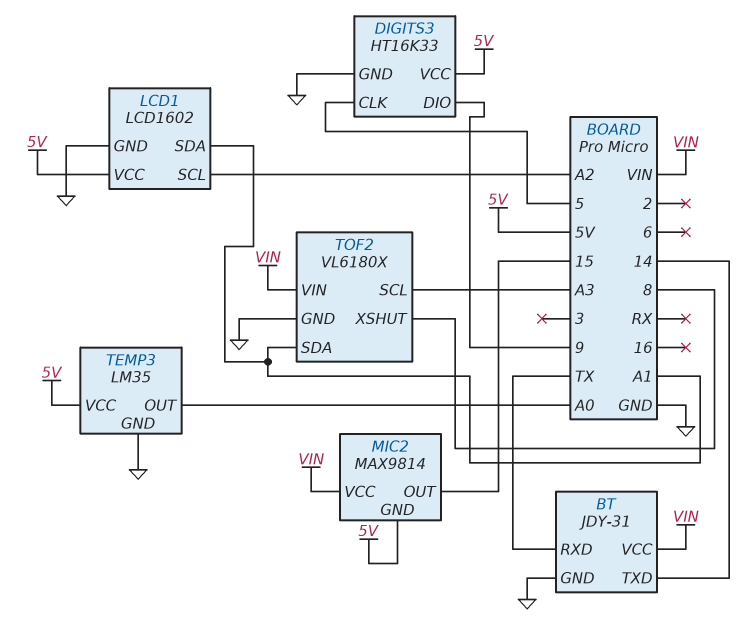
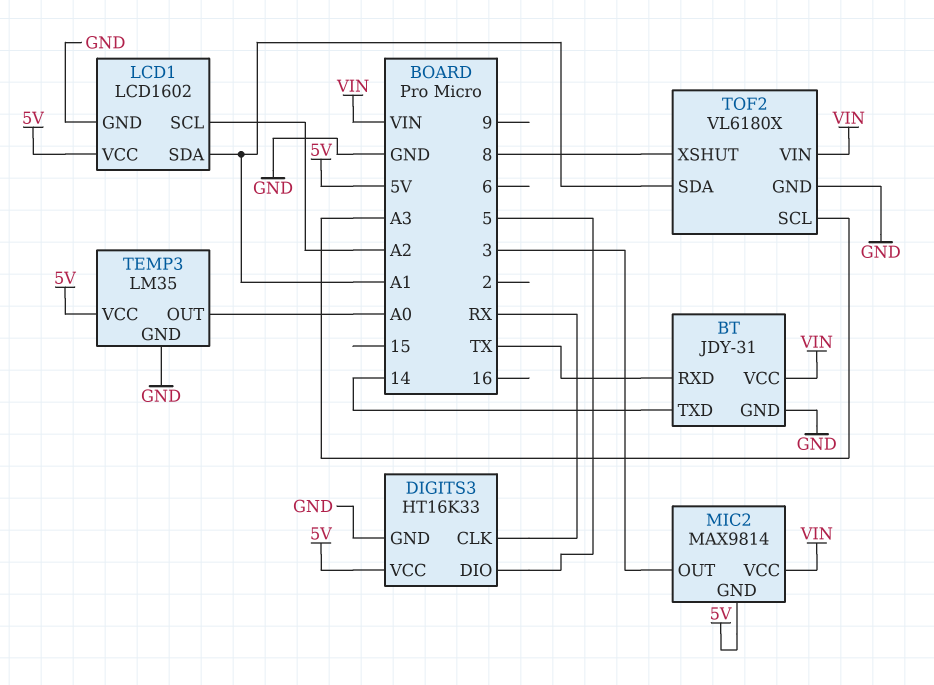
DIGITS3 pin CLK: 5 -> RX
DIGITS3 pin DIO: 9 -> 5
MIC2 pin OUT: 15 -> 3

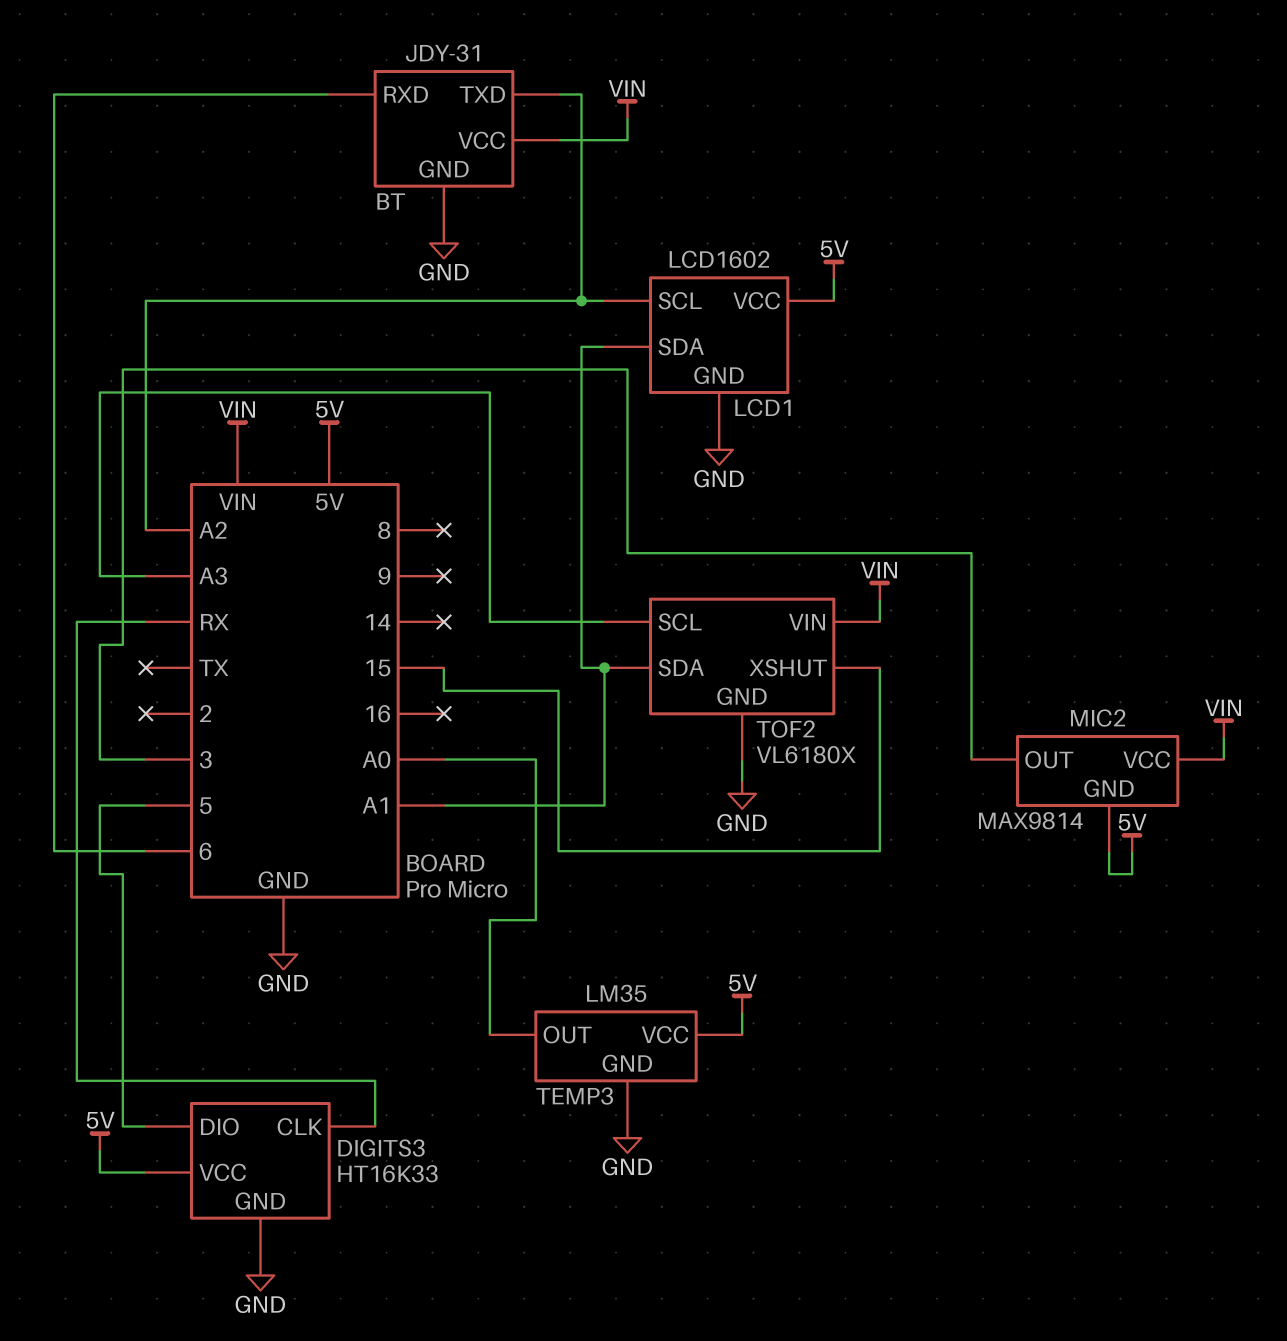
BT pin RXD: TX -> 6
BT pin TXD: 14 -> A2
TOF2 pin XSHUT: 8 -> 15

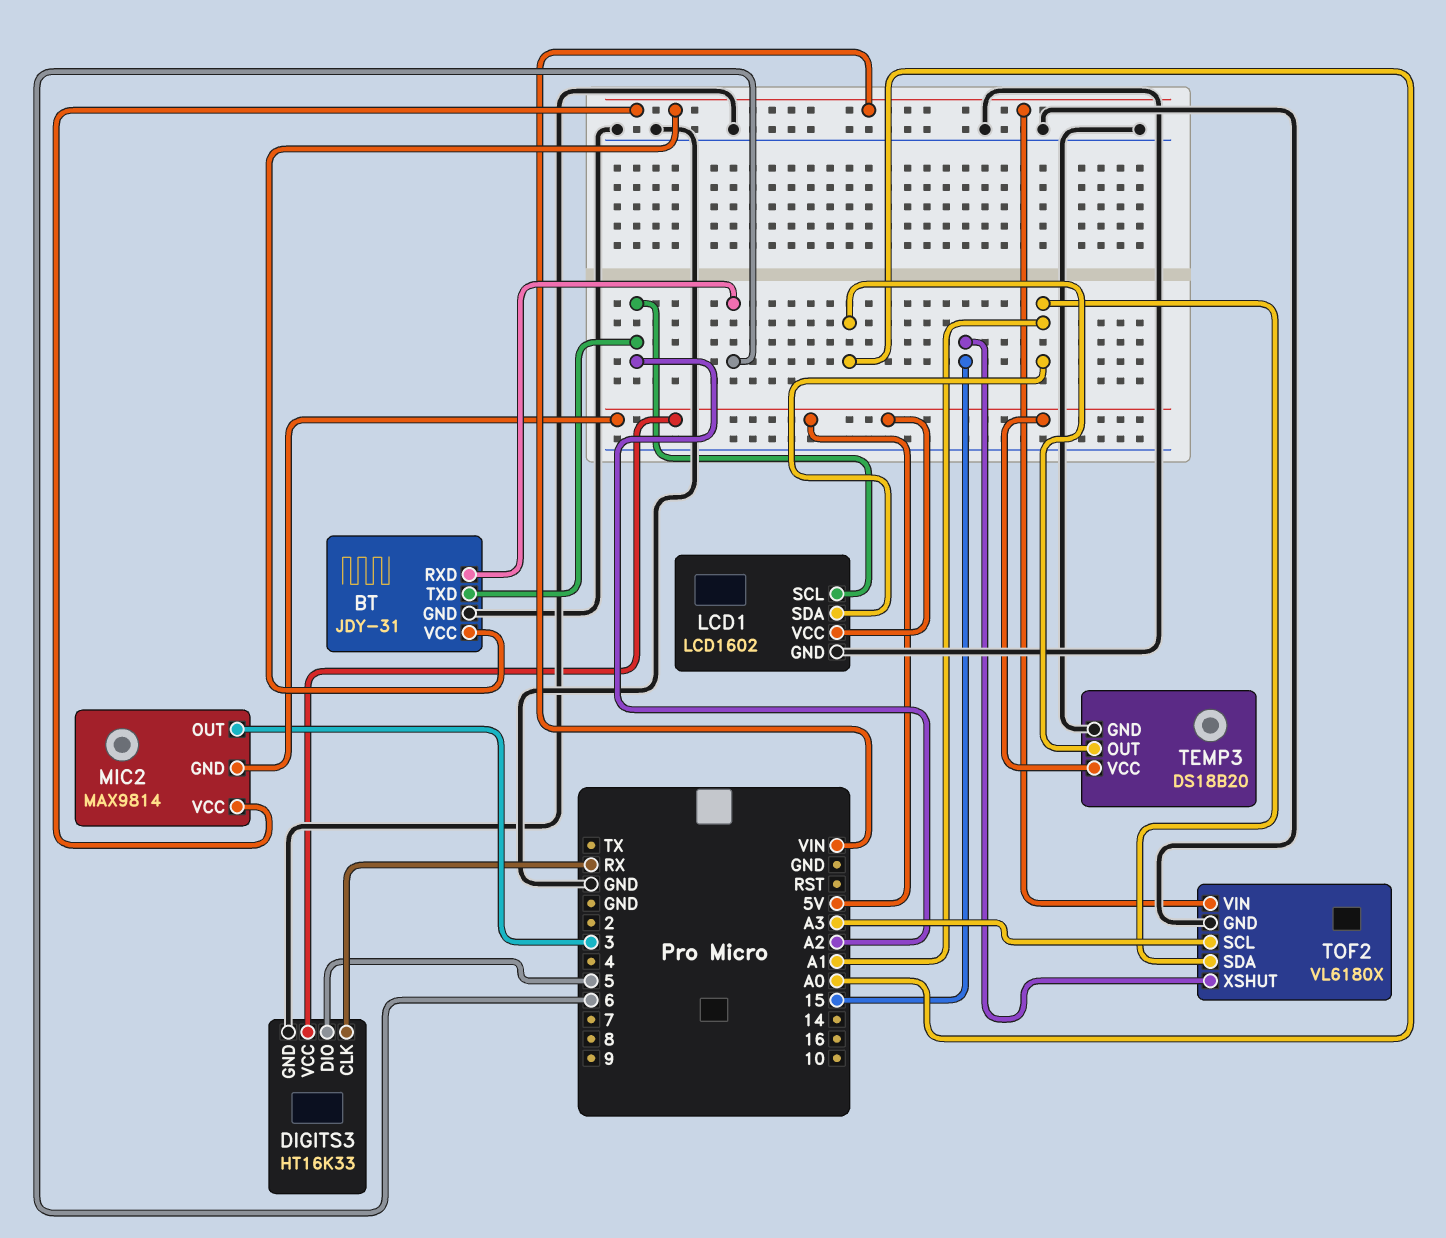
TEMP3: LM35 -> DS18B20

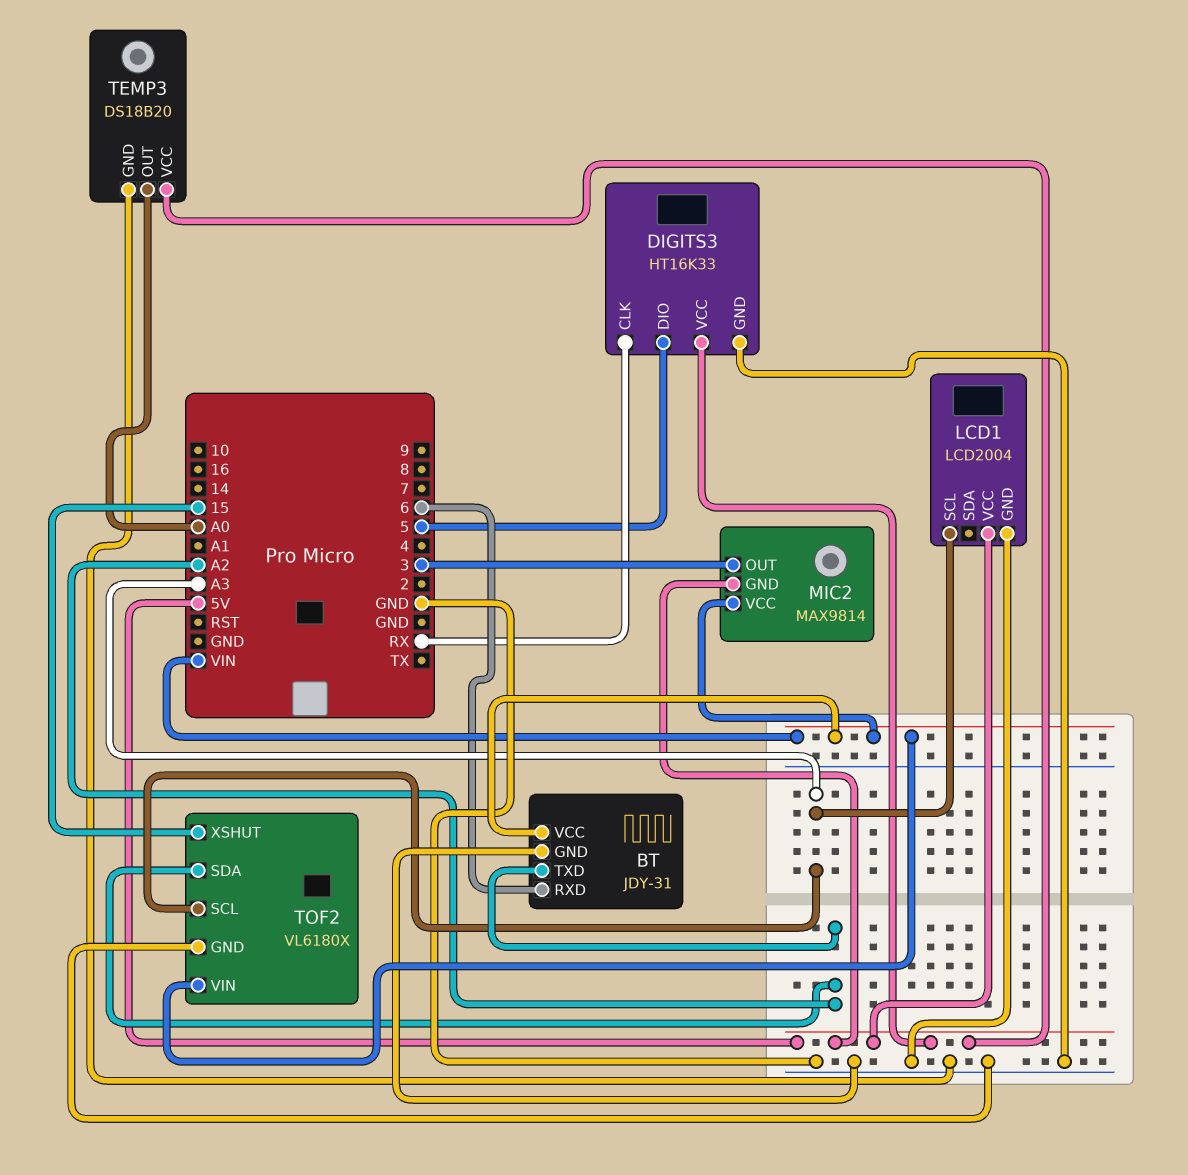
LCD1: LCD1602 -> LCD2004
LCD1 pin SCL: A2 -> A3
LCD1 pin SDA: A1 -> none
TOF2 pin SDA: A1 -> A2

